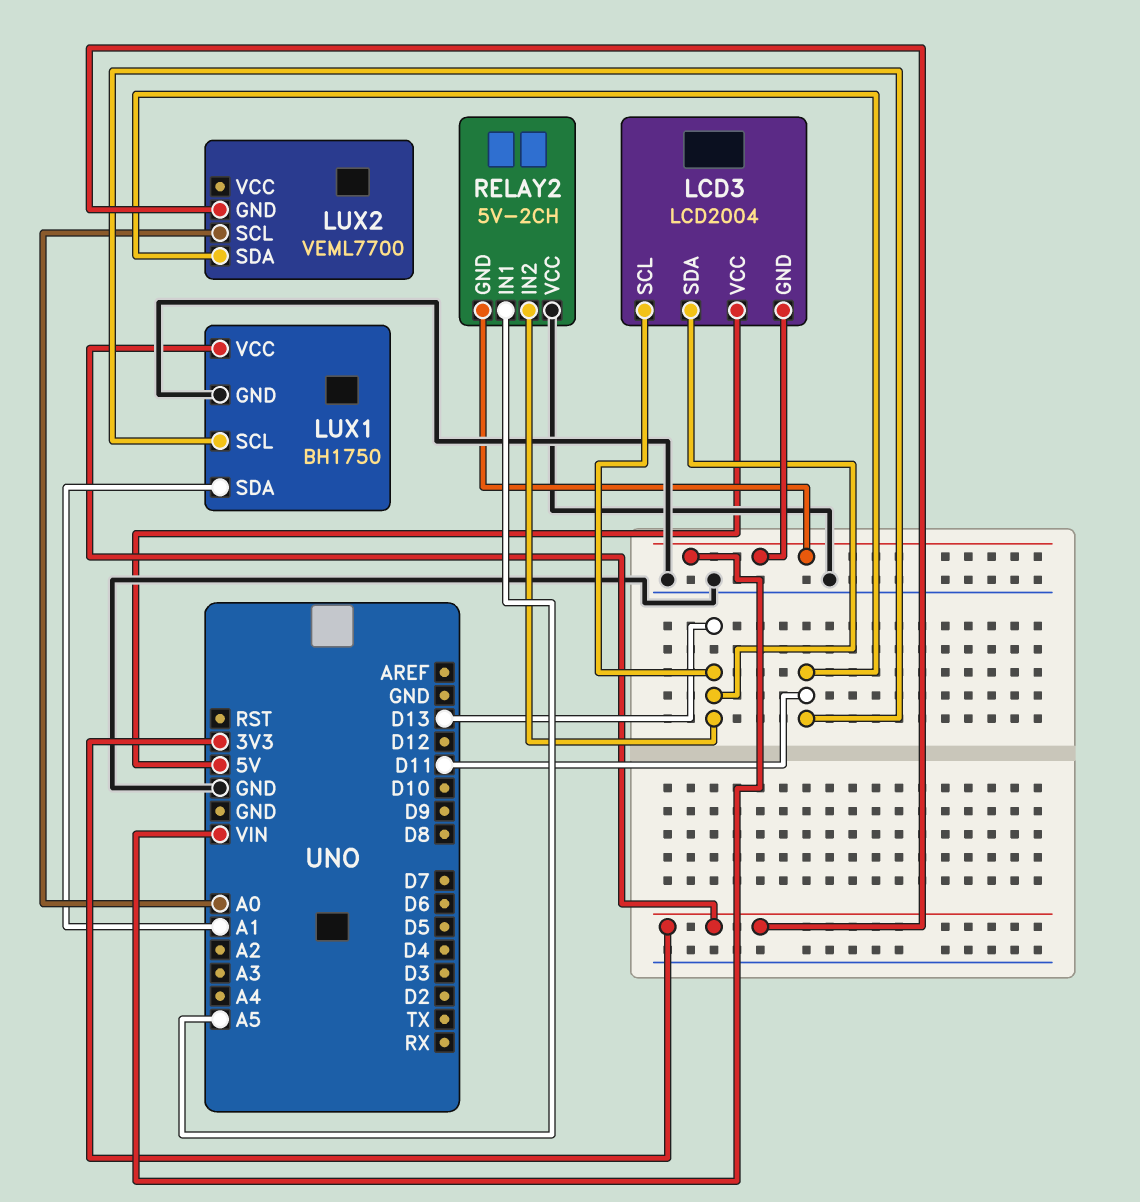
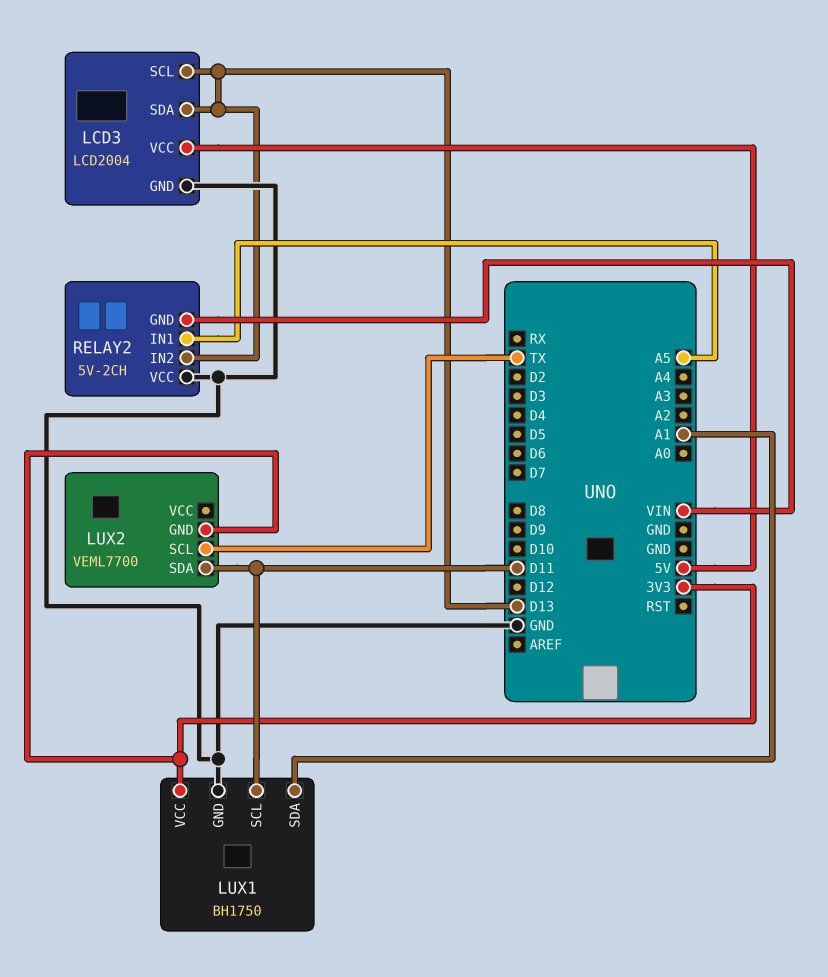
LCD3 pin GND: VIN -> GND
LUX2 pin SCL: A0 -> TX

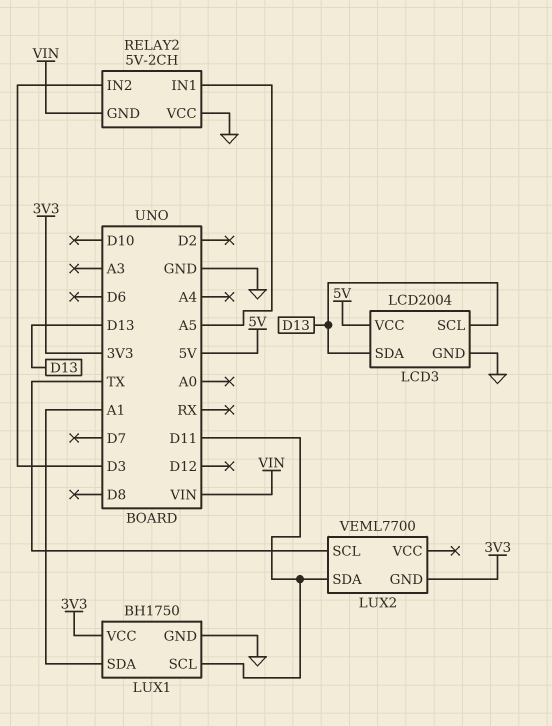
RELAY2 pin IN2: D13 -> D3

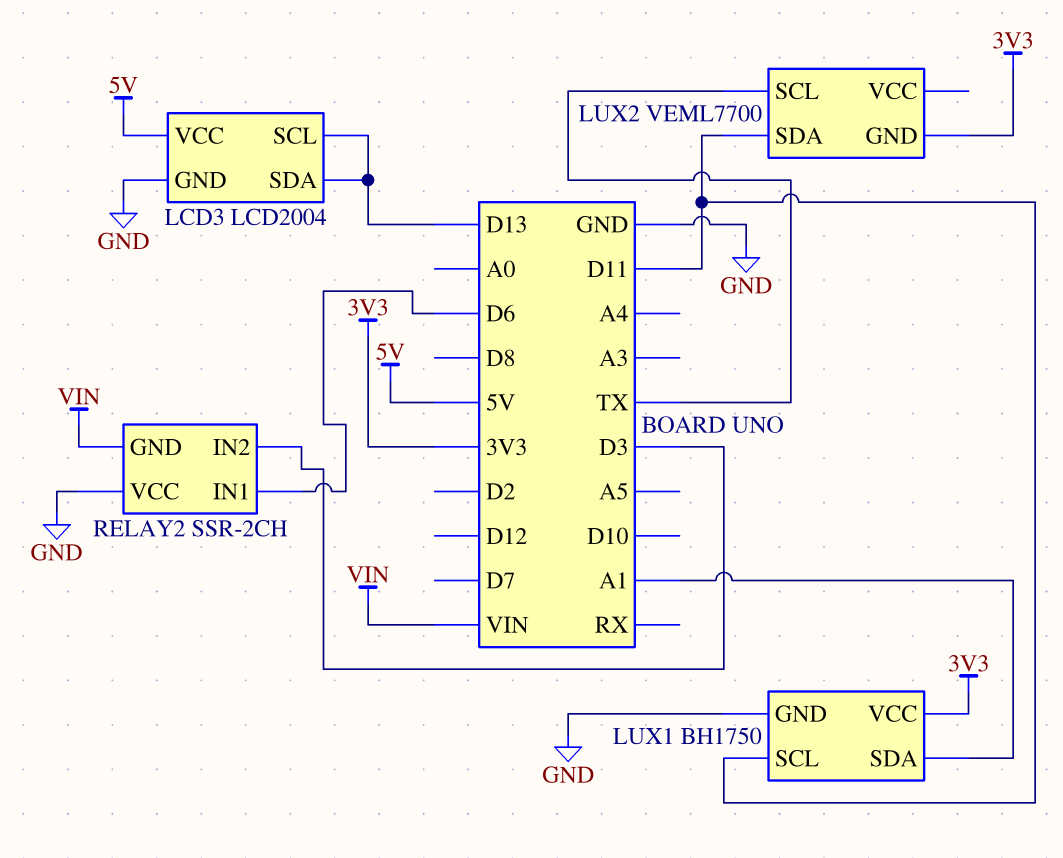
RELAY2: 5V-2CH -> SSR-2CH
RELAY2 pin IN1: A5 -> D6

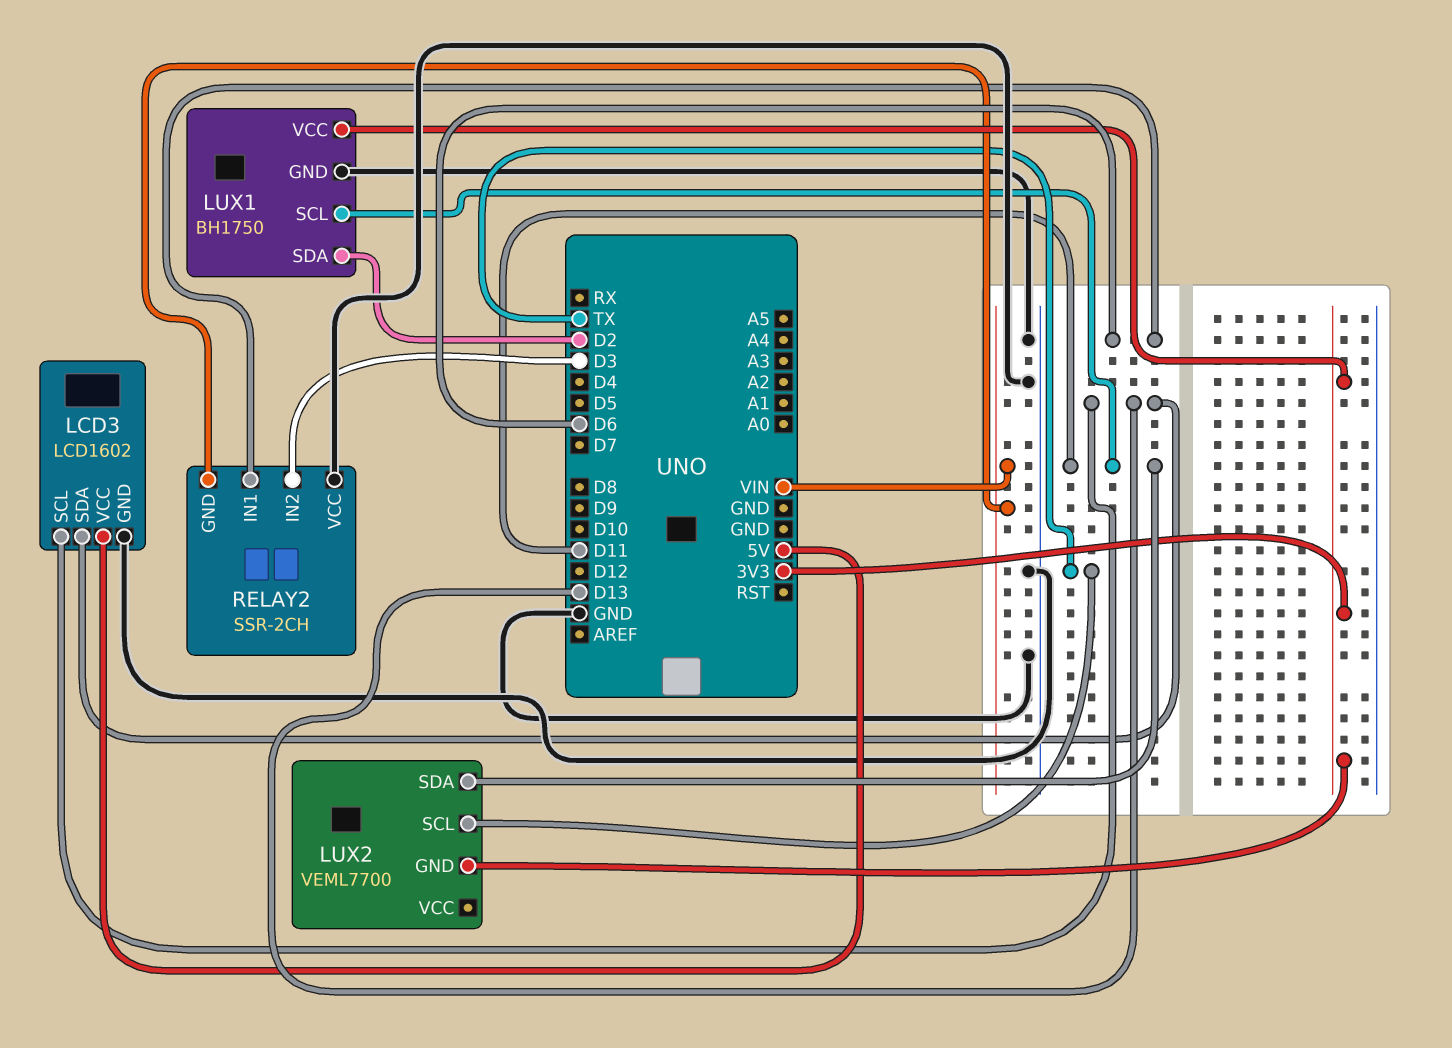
LCD3: LCD2004 -> LCD1602
LUX1 pin SDA: A1 -> D2

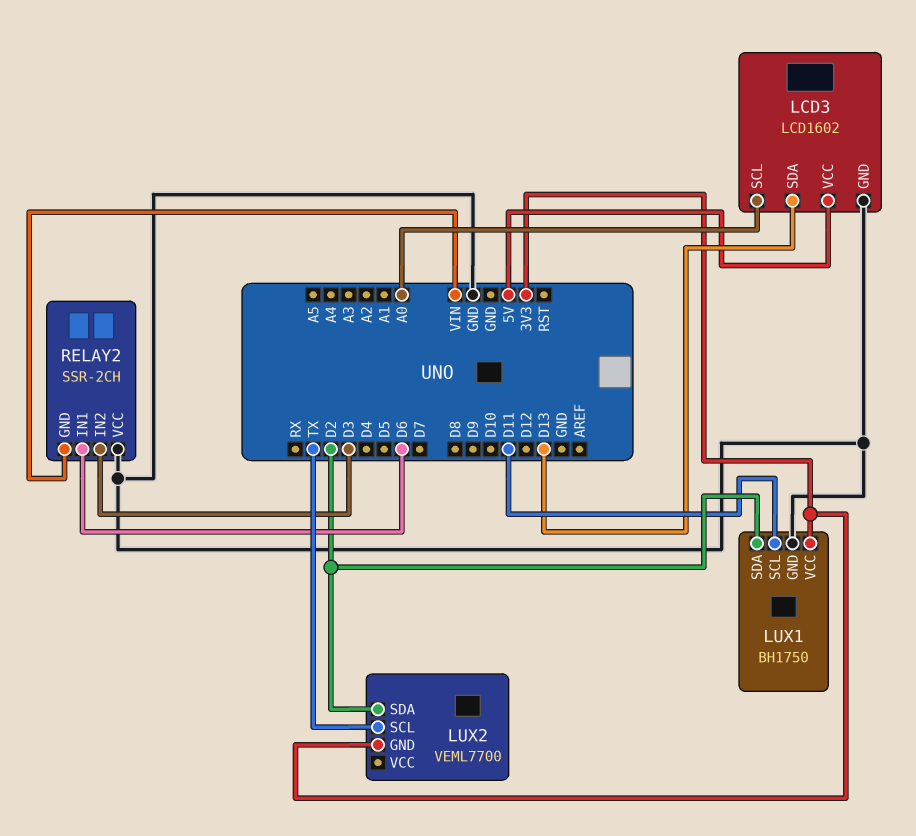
LCD3 pin SCL: D13 -> A0
LUX2 pin SDA: D11 -> D2

